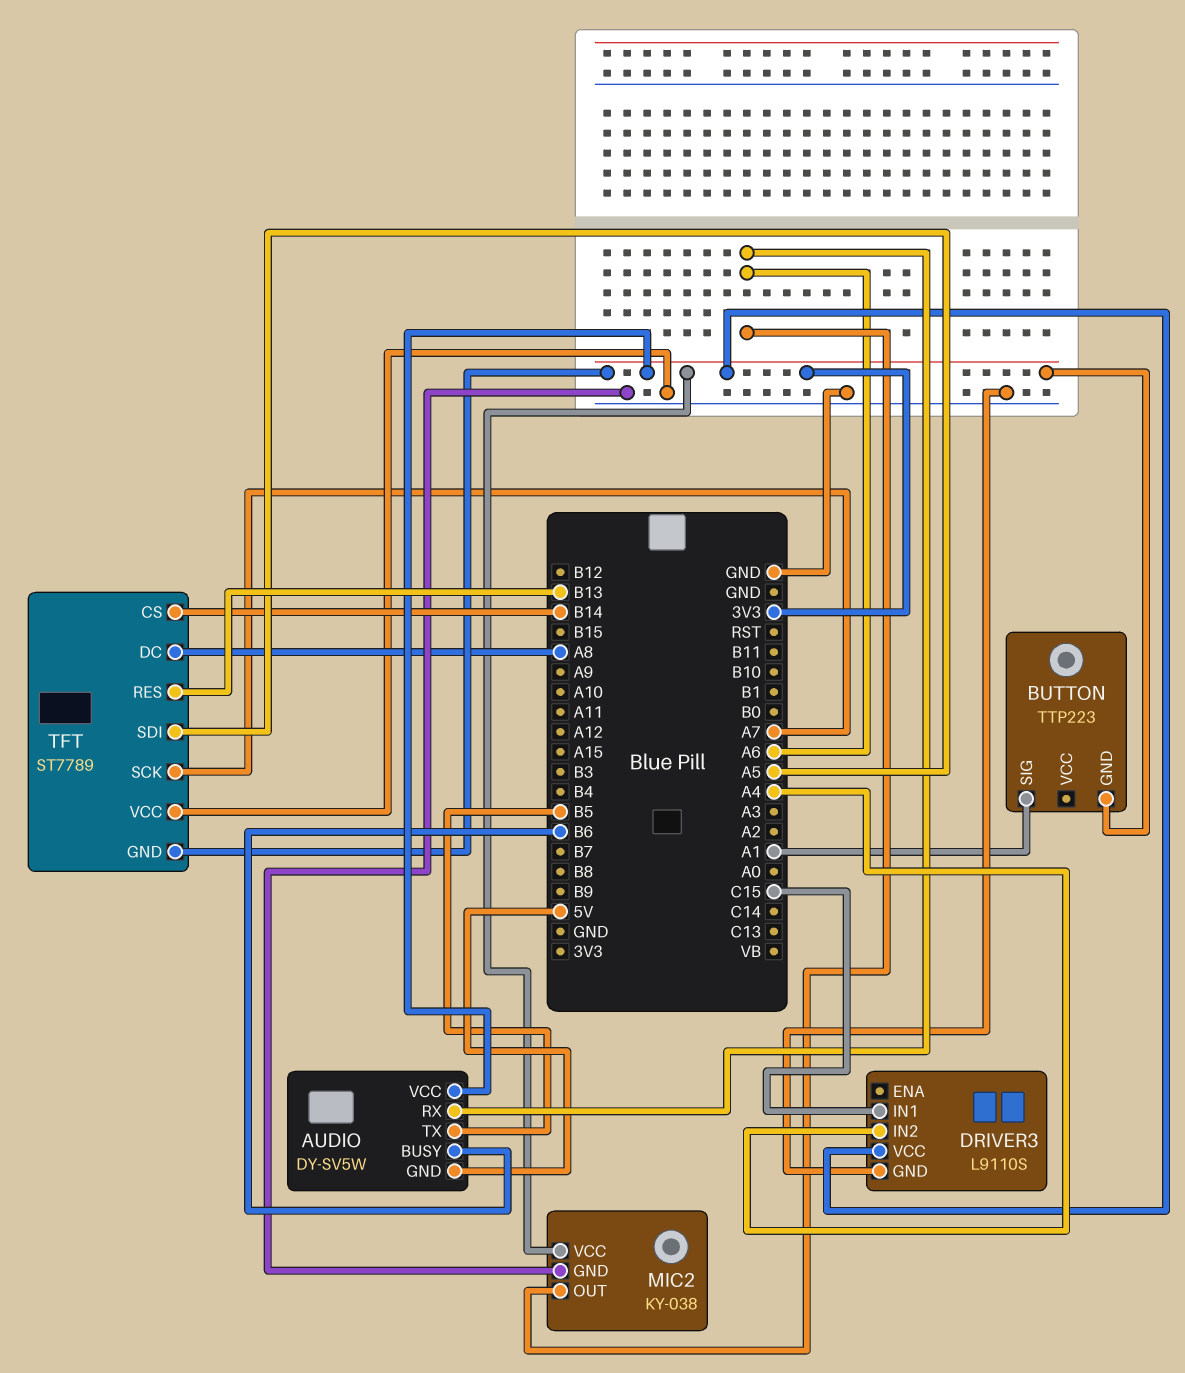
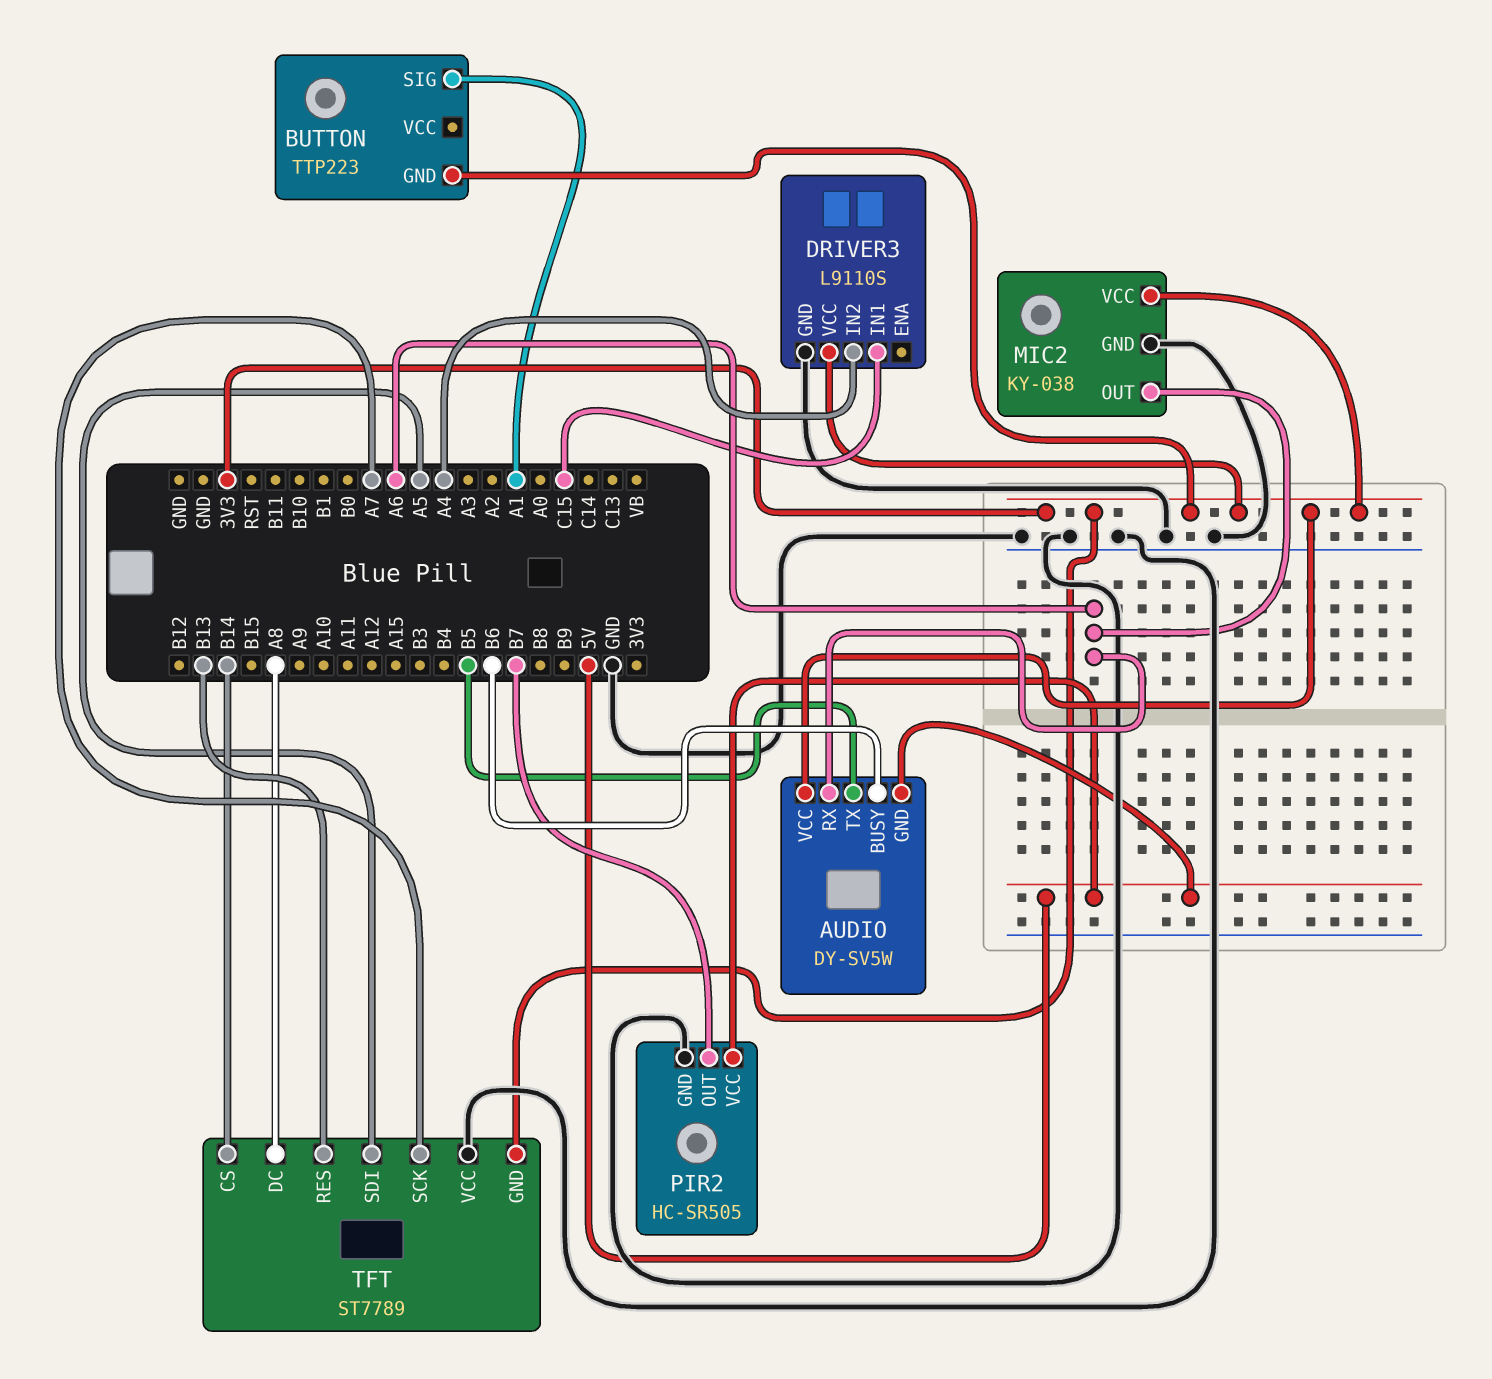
PIR2: none -> HC-SR505
PIR2 pin GND: none -> GND
PIR2 pin OUT: none -> B7
PIR2 pin VCC: none -> 5V

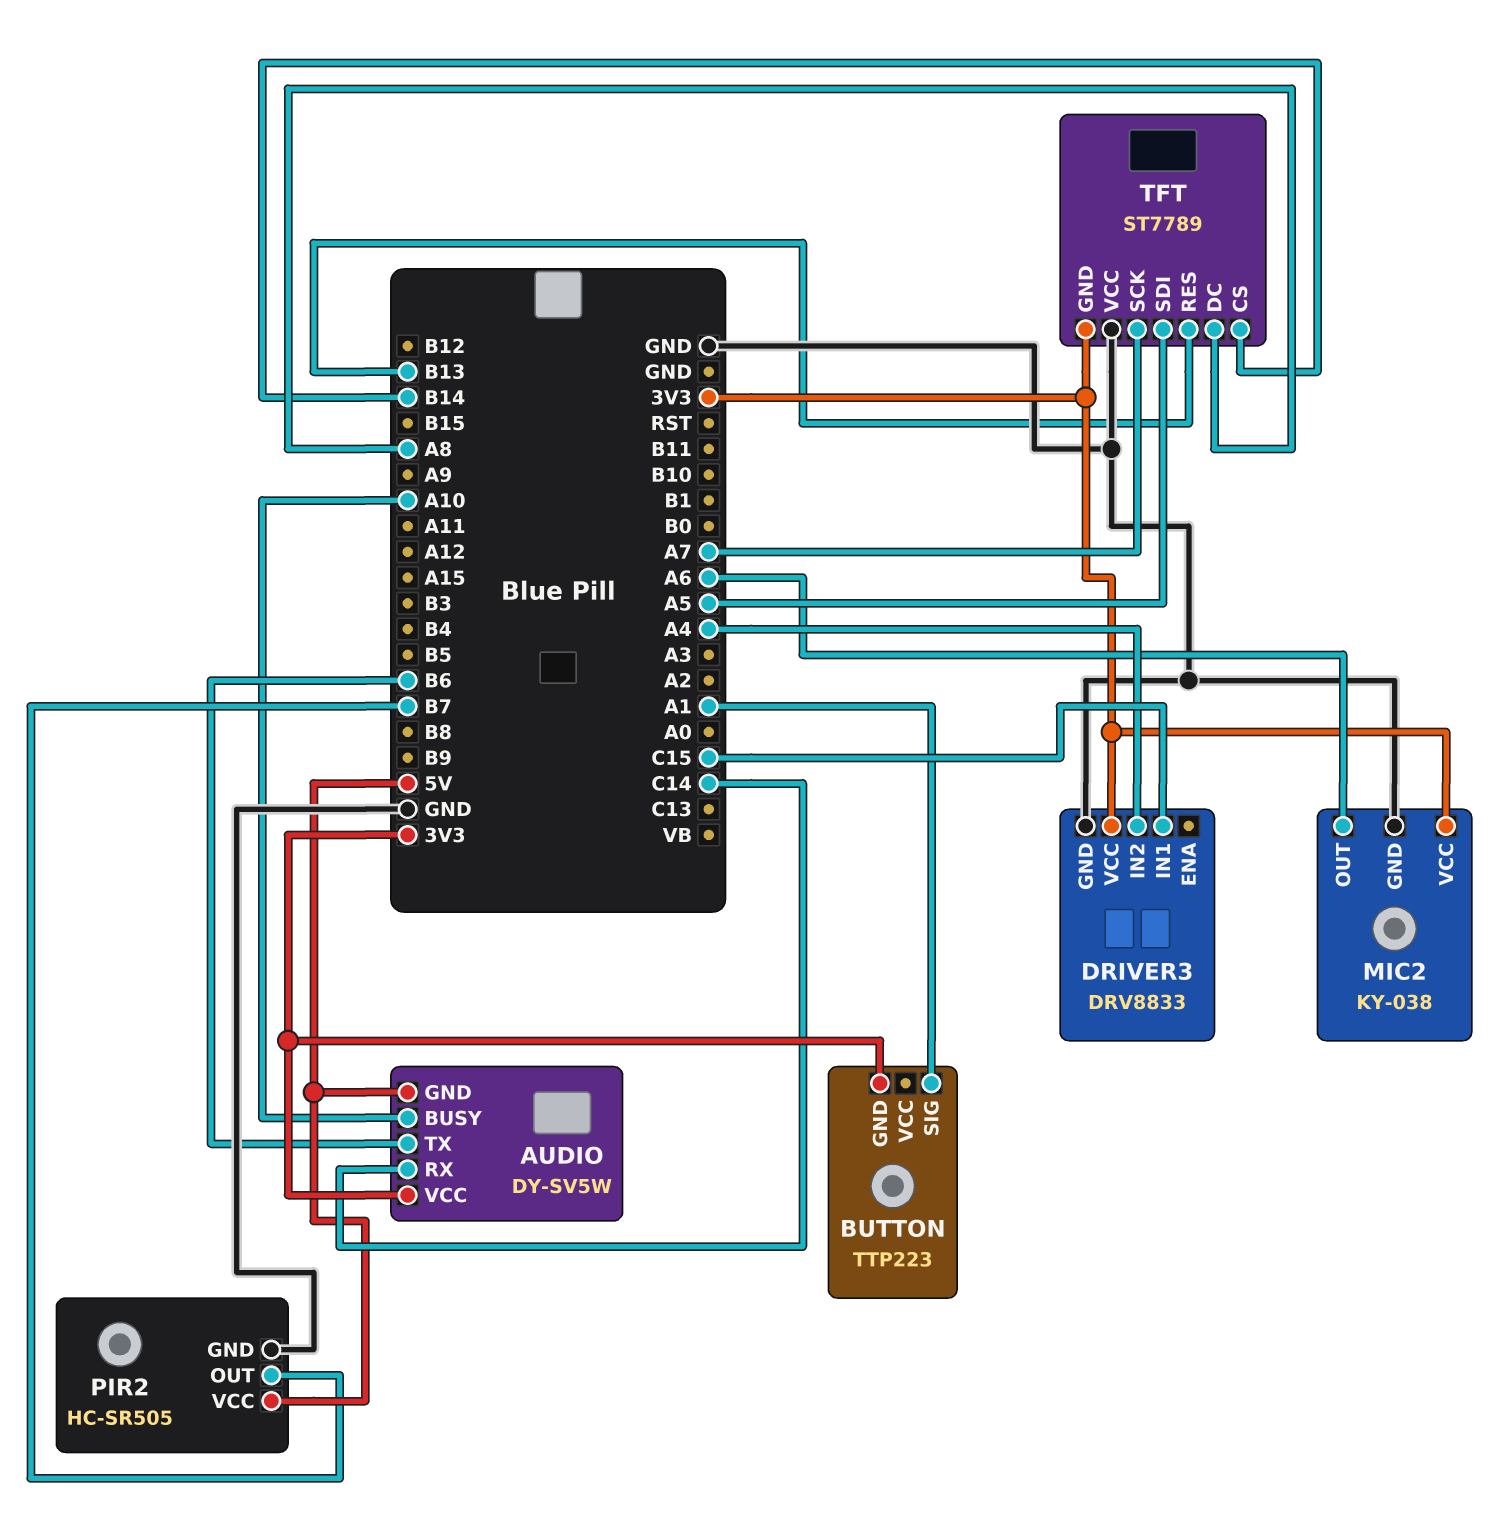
AUDIO pin BUSY: B6 -> A10
AUDIO pin RX: A6 -> C14
AUDIO pin TX: B5 -> B6
DRIVER3: L9110S -> DRV8833

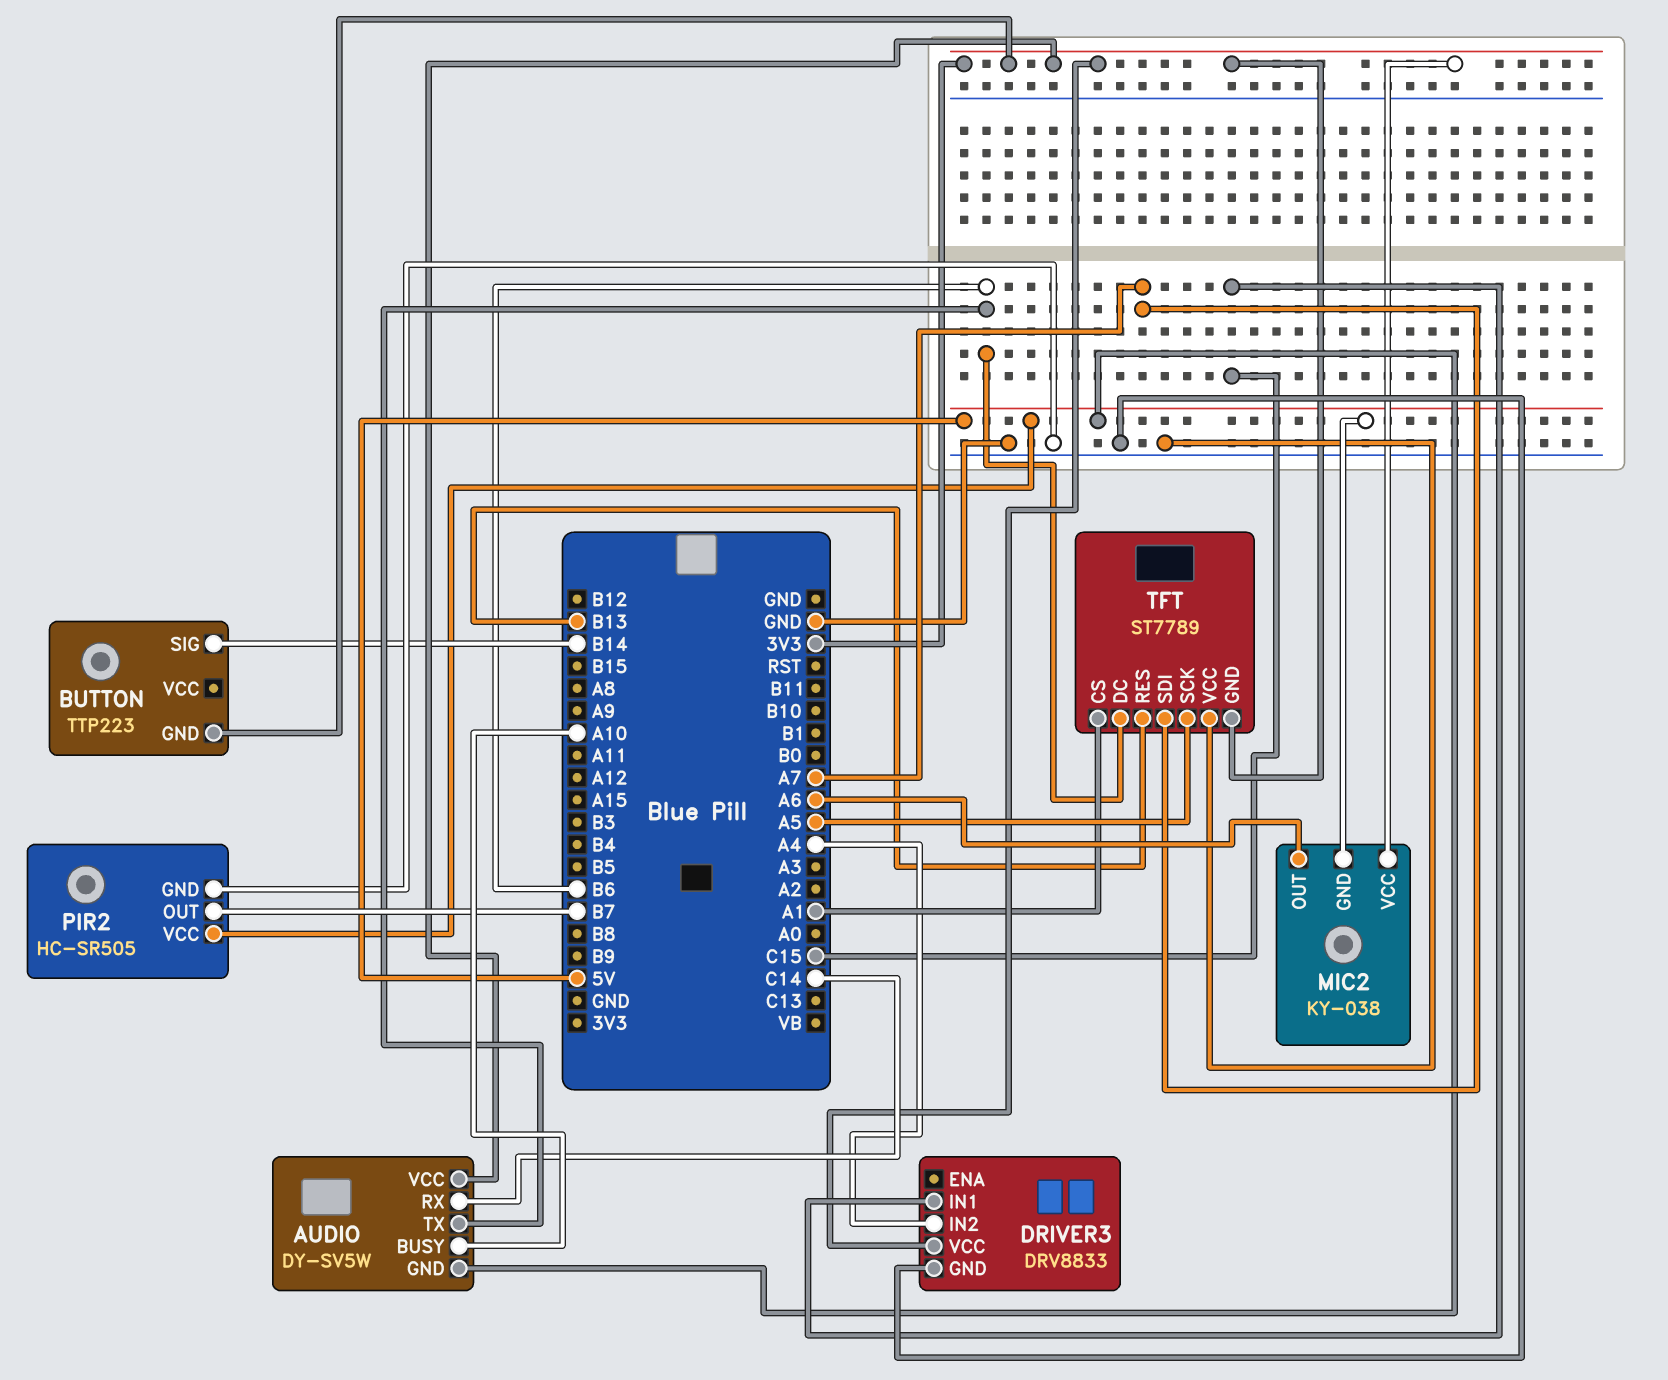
BUTTON pin SIG: A1 -> B14
MIC2 pin GND: GND -> 5V
TFT pin CS: B14 -> A1
TFT pin DC: A8 -> B6
TFT pin SCK: A7 -> A5
TFT pin SDI: A5 -> A7

